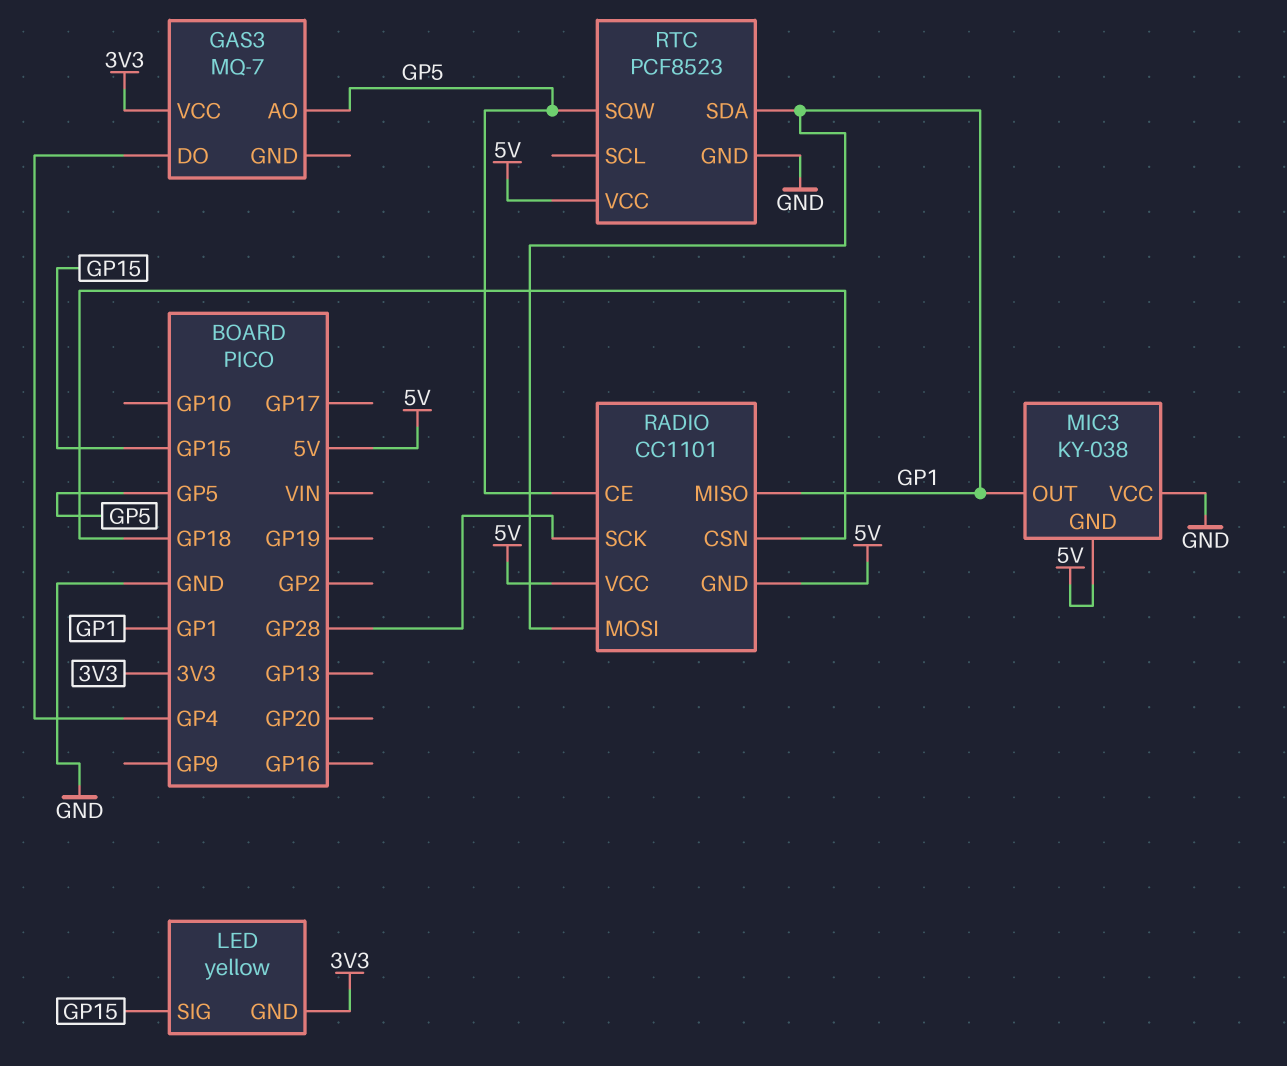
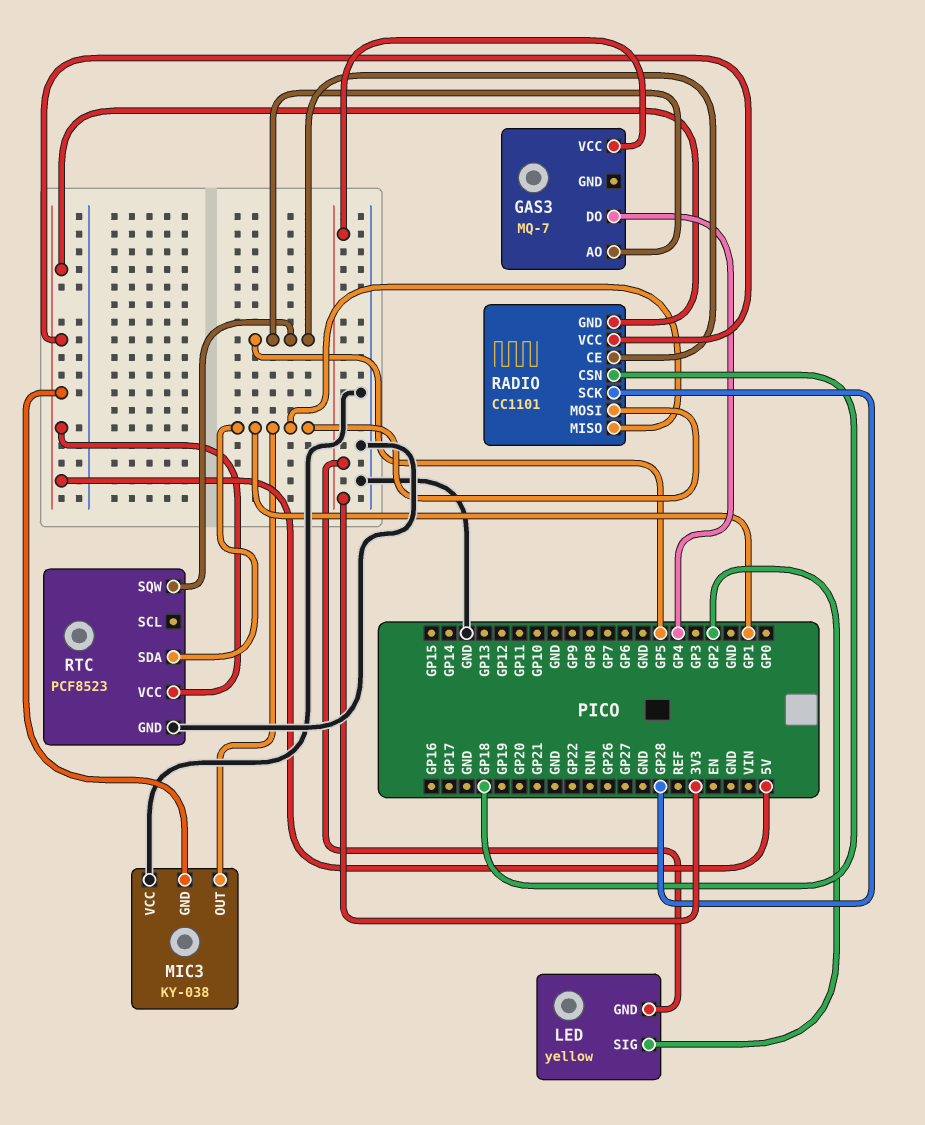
LED pin SIG: GP15 -> GP2

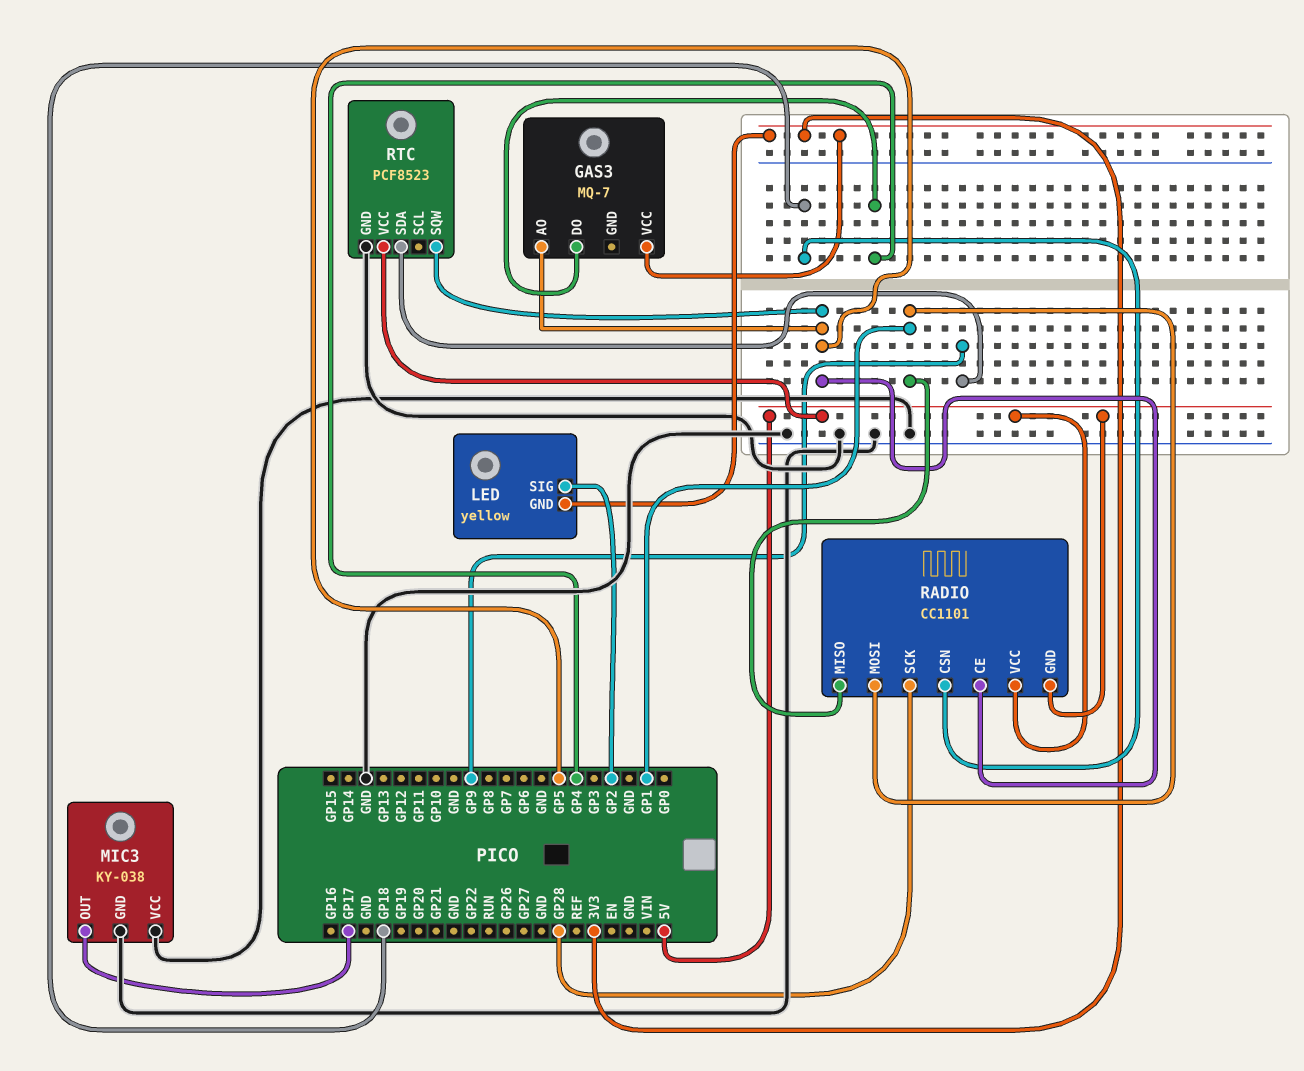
MIC3 pin GND: 5V -> GND
MIC3 pin OUT: GP1 -> GP17
RTC pin SDA: GP1 -> GP9

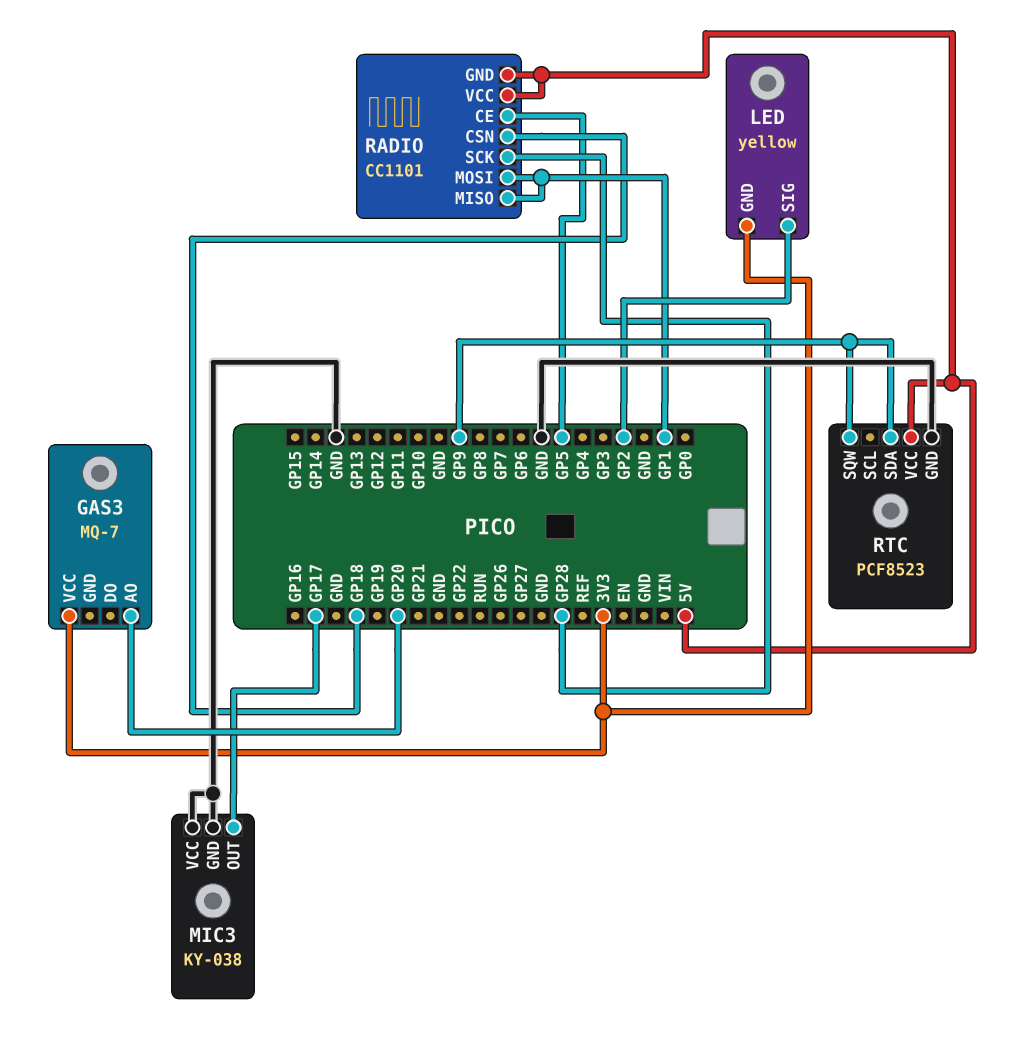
GAS3 pin AO: GP5 -> GP20
GAS3 pin DO: GP4 -> none
RTC pin SQW: GP5 -> GP9

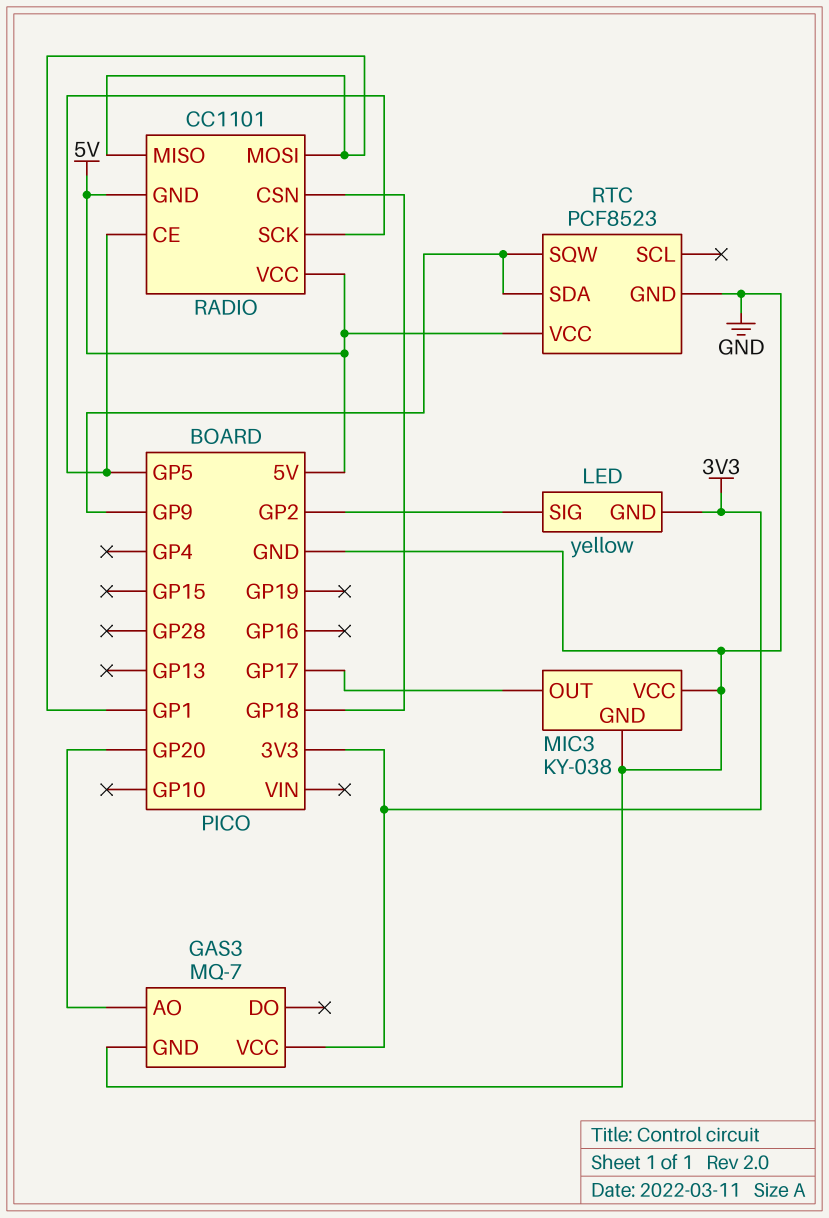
GAS3 pin GND: none -> GND
RADIO pin SCK: GP28 -> GP5

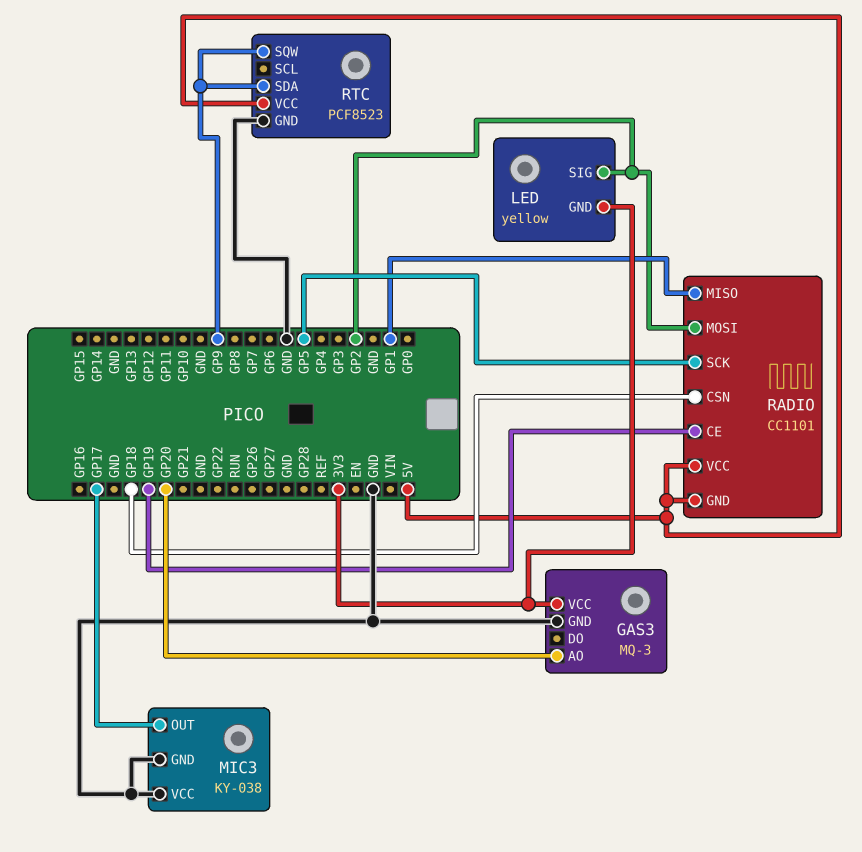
GAS3: MQ-7 -> MQ-3
RADIO pin CE: GP5 -> GP19
RADIO pin MOSI: GP1 -> GP2

